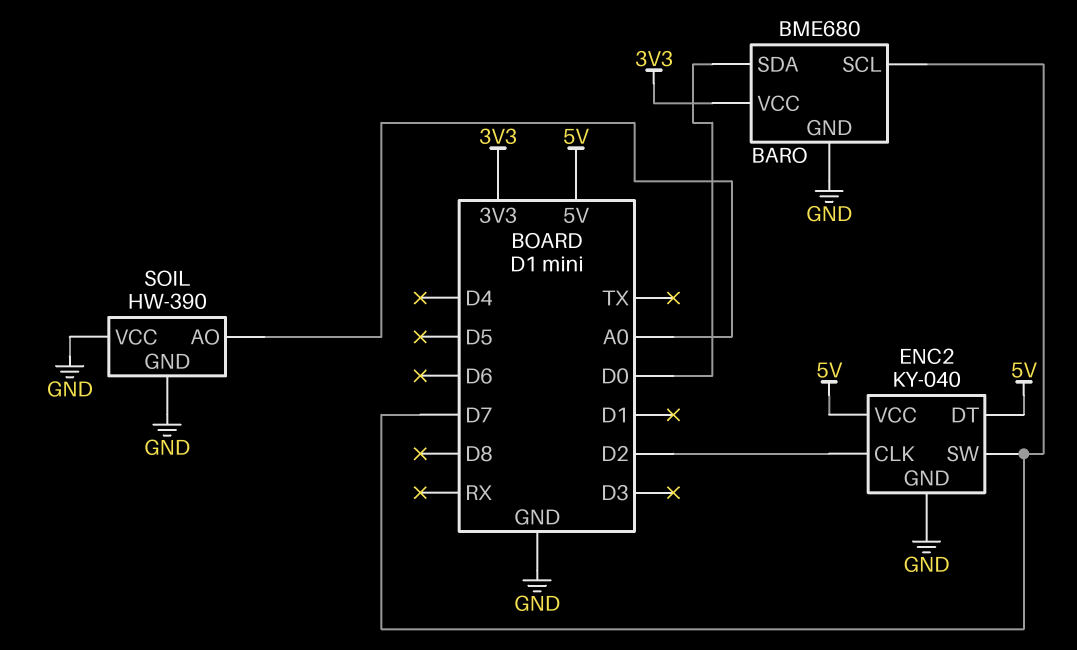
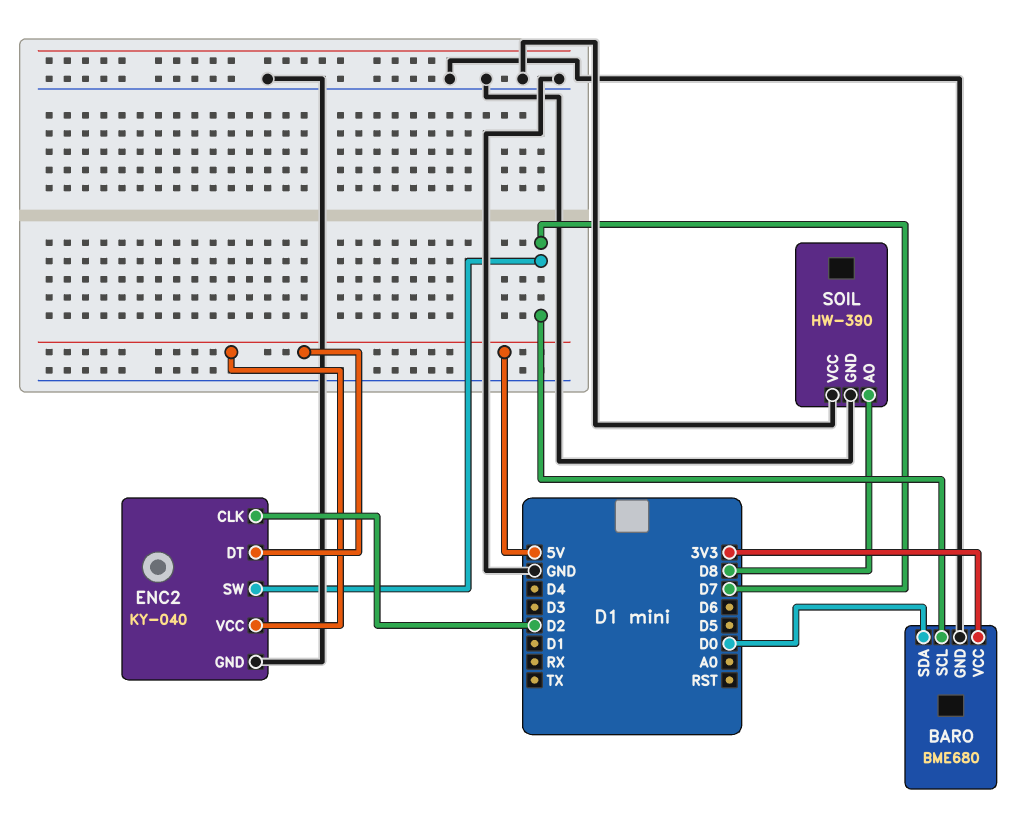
SOIL pin AO: A0 -> D8

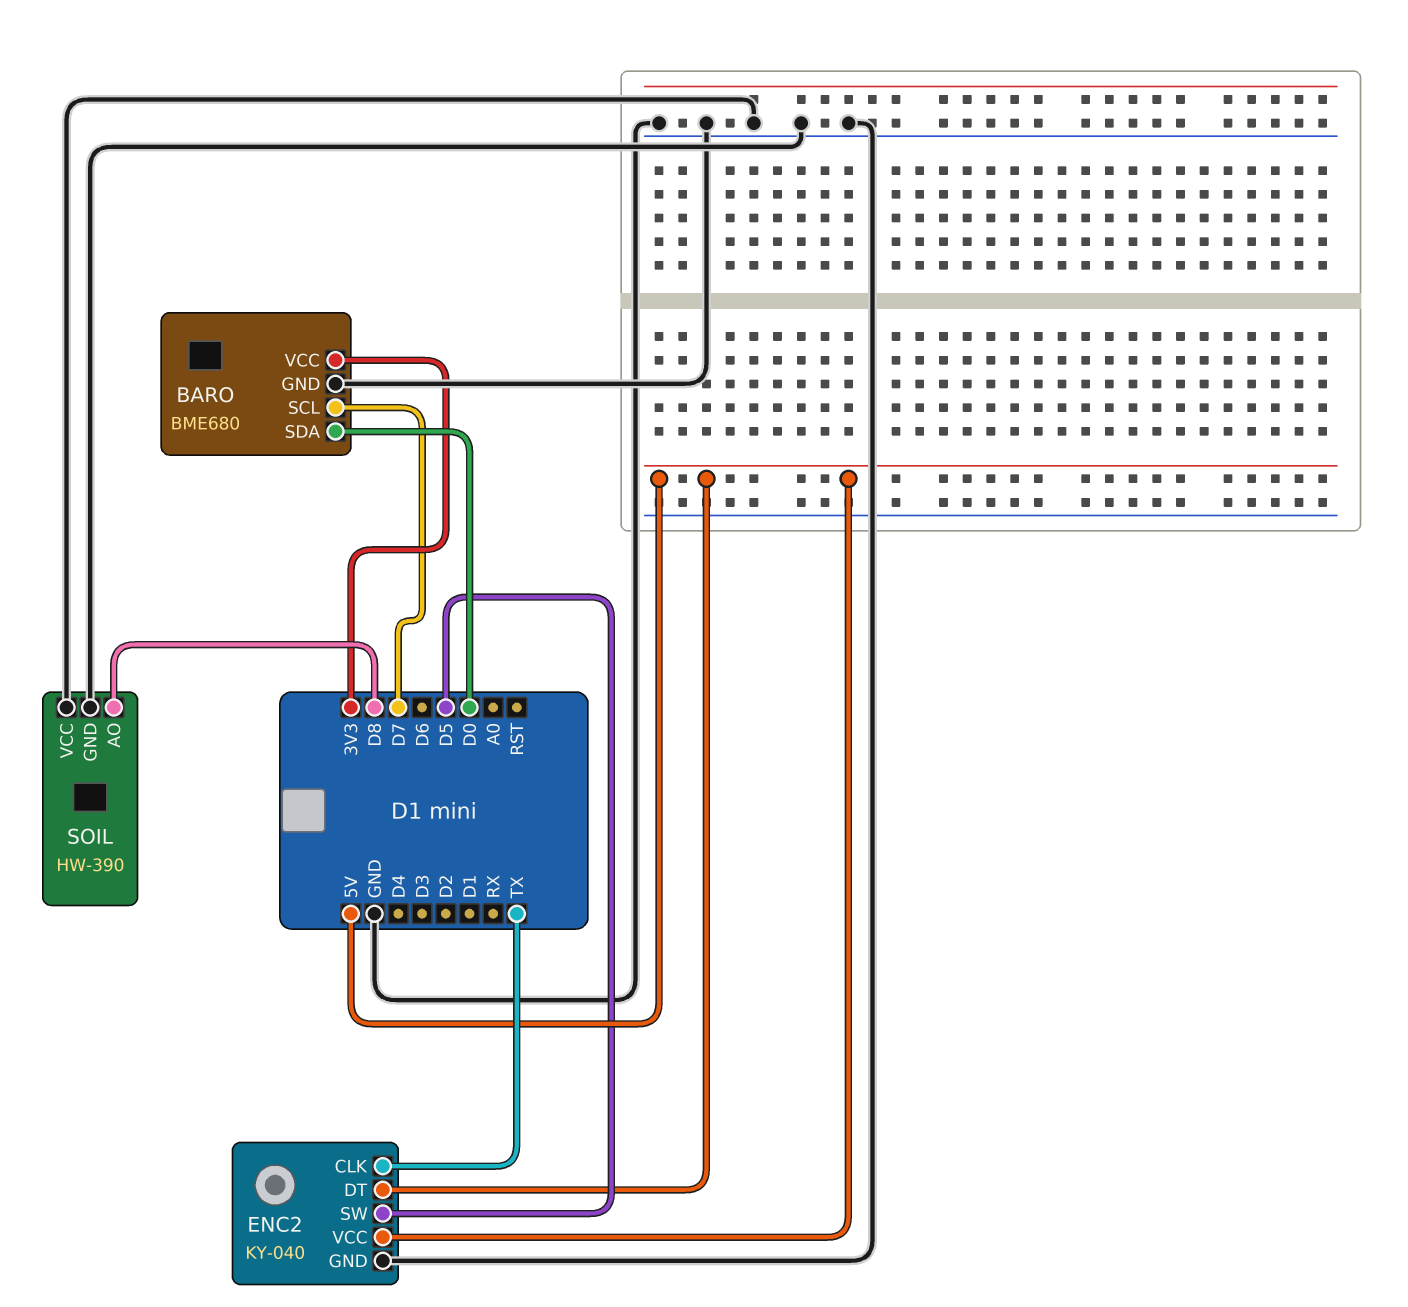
ENC2 pin CLK: D2 -> TX
ENC2 pin SW: D7 -> D5

